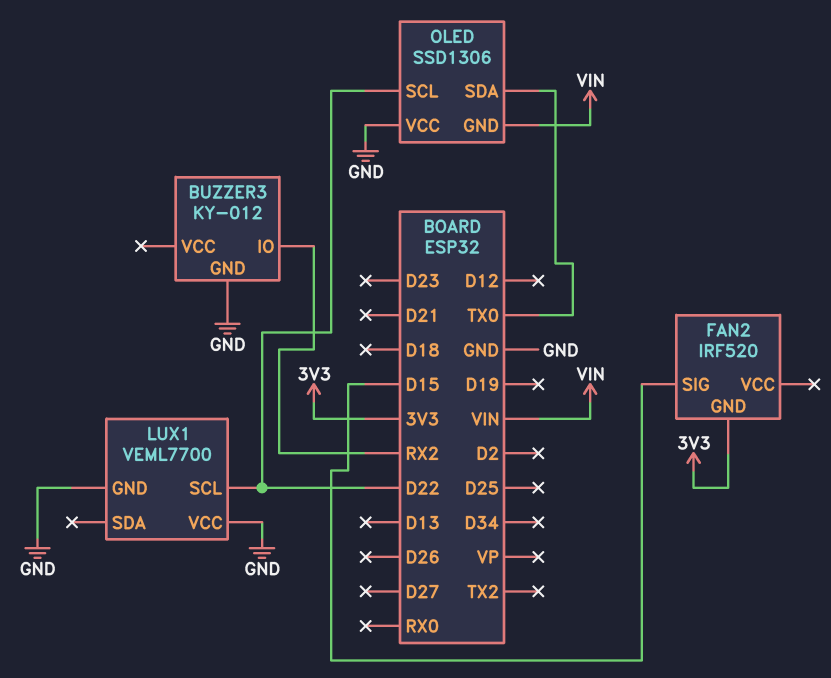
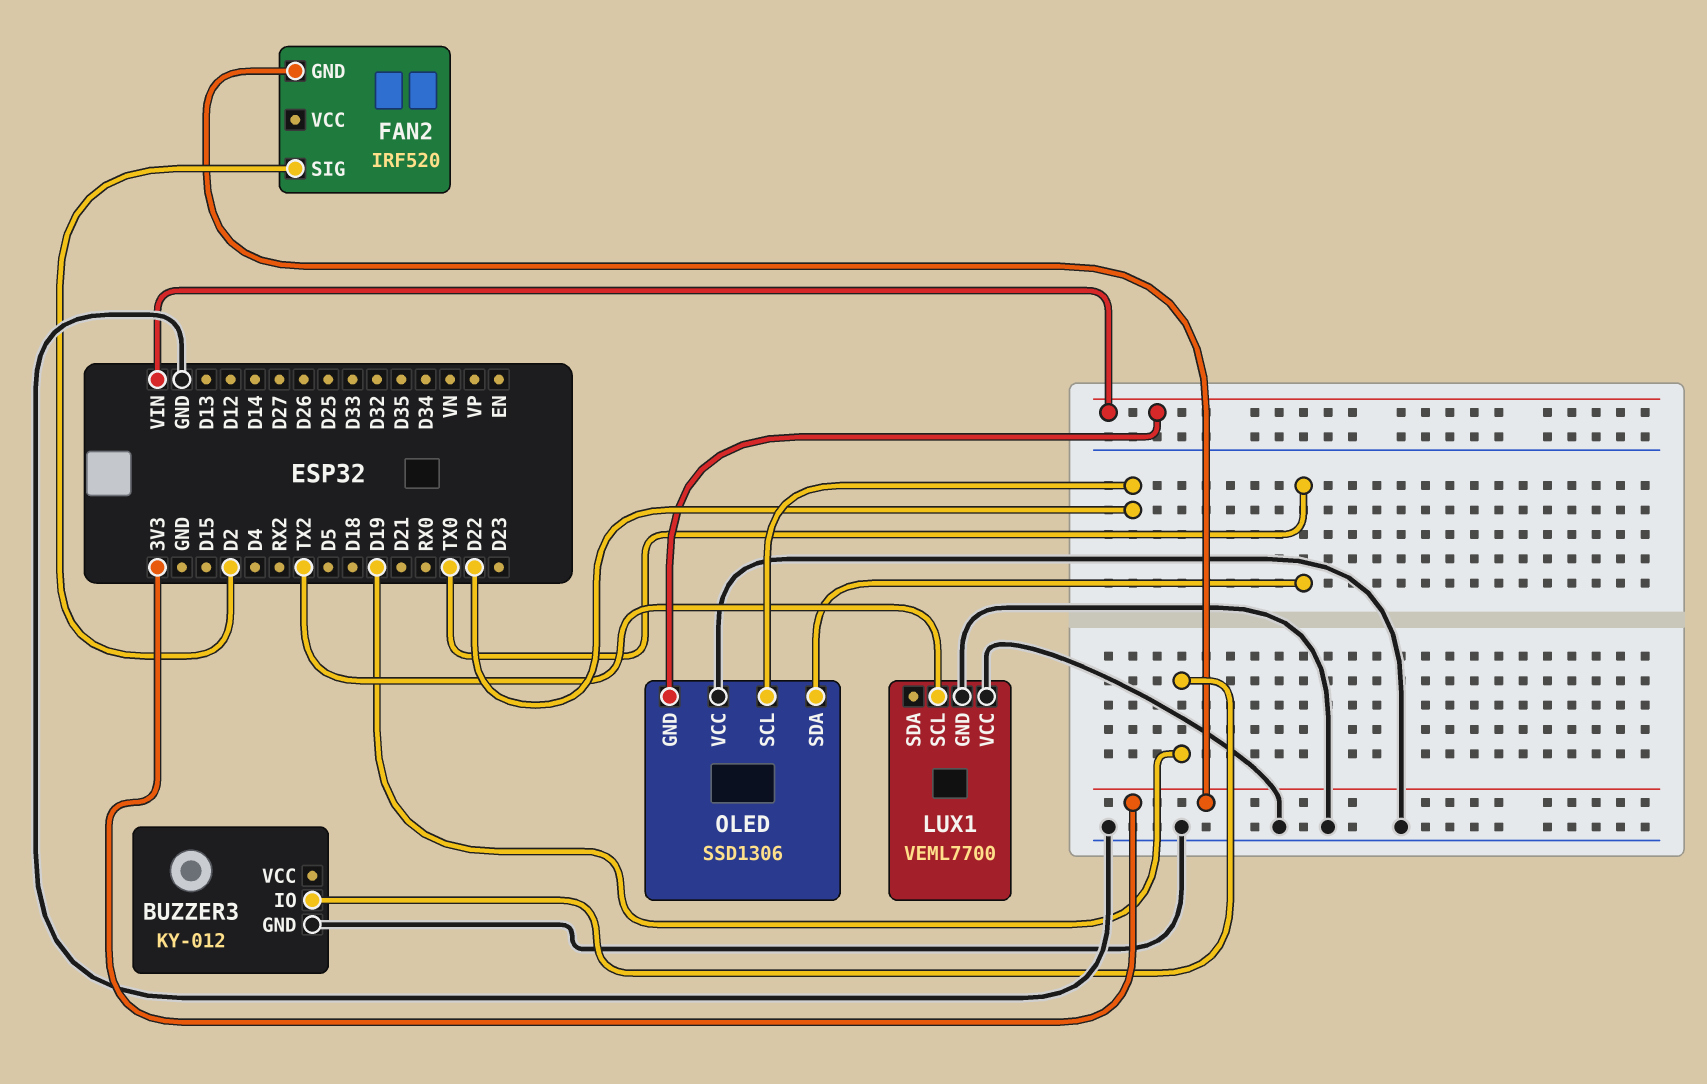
BUZZER3 pin IO: RX2 -> D19
FAN2 pin SIG: D15 -> D2
LUX1 pin SCL: D22 -> TX2

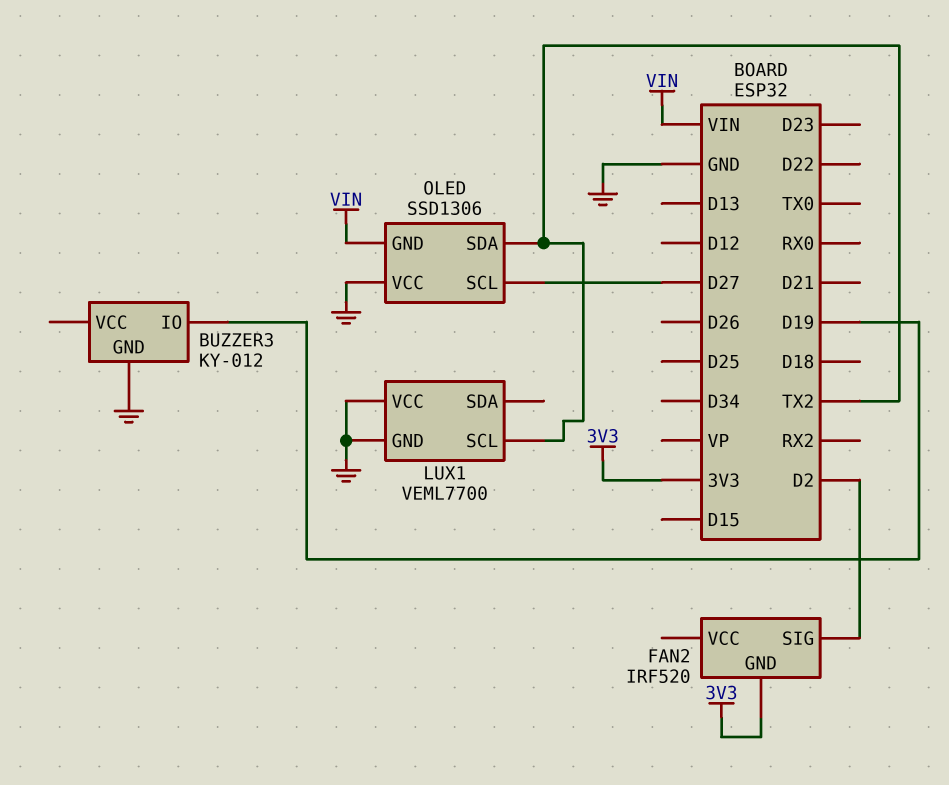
OLED pin SCL: D22 -> D27
OLED pin SDA: TX0 -> TX2

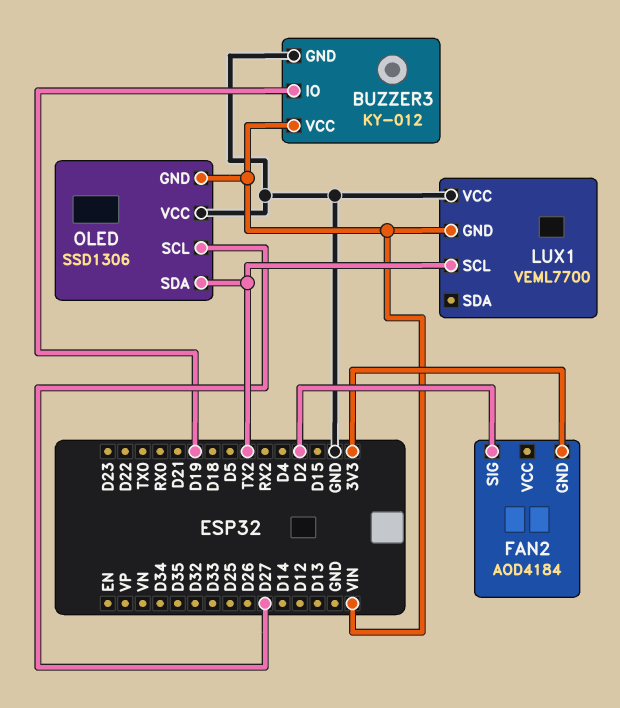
BUZZER3 pin VCC: none -> VIN
FAN2: IRF520 -> AOD4184
LUX1 pin GND: GND -> VIN

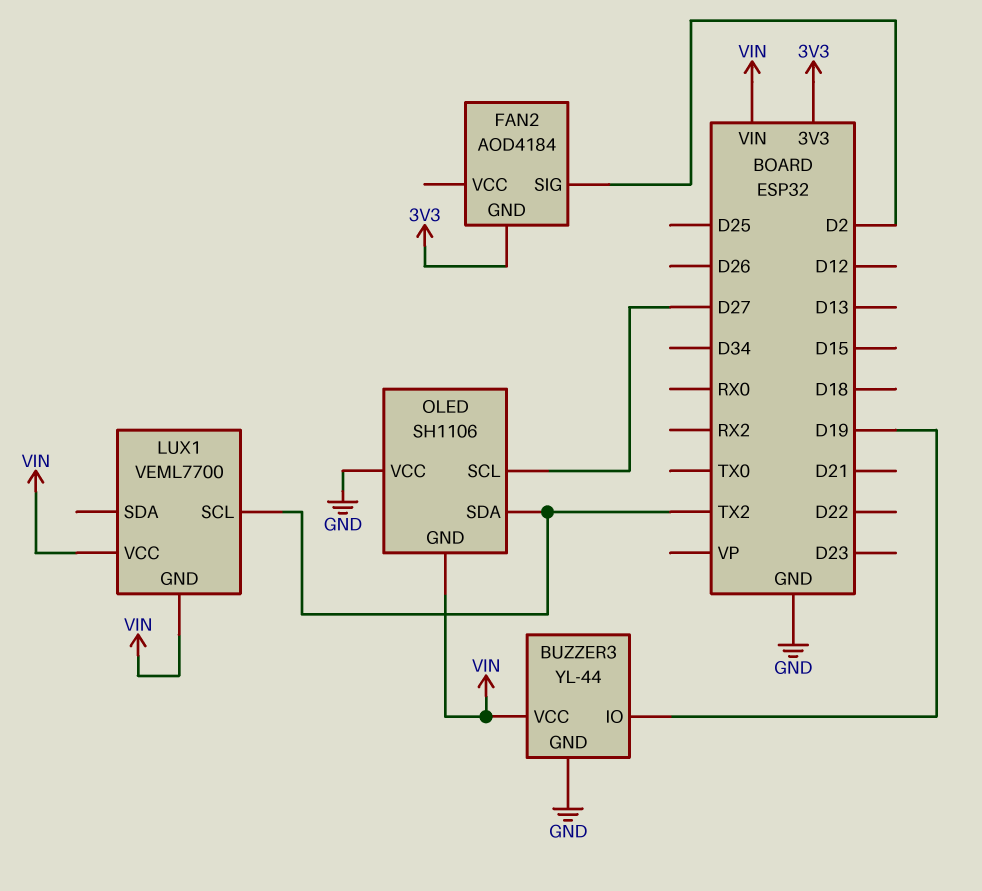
BUZZER3: KY-012 -> YL-44
LUX1 pin VCC: GND -> VIN
OLED: SSD1306 -> SH1106

